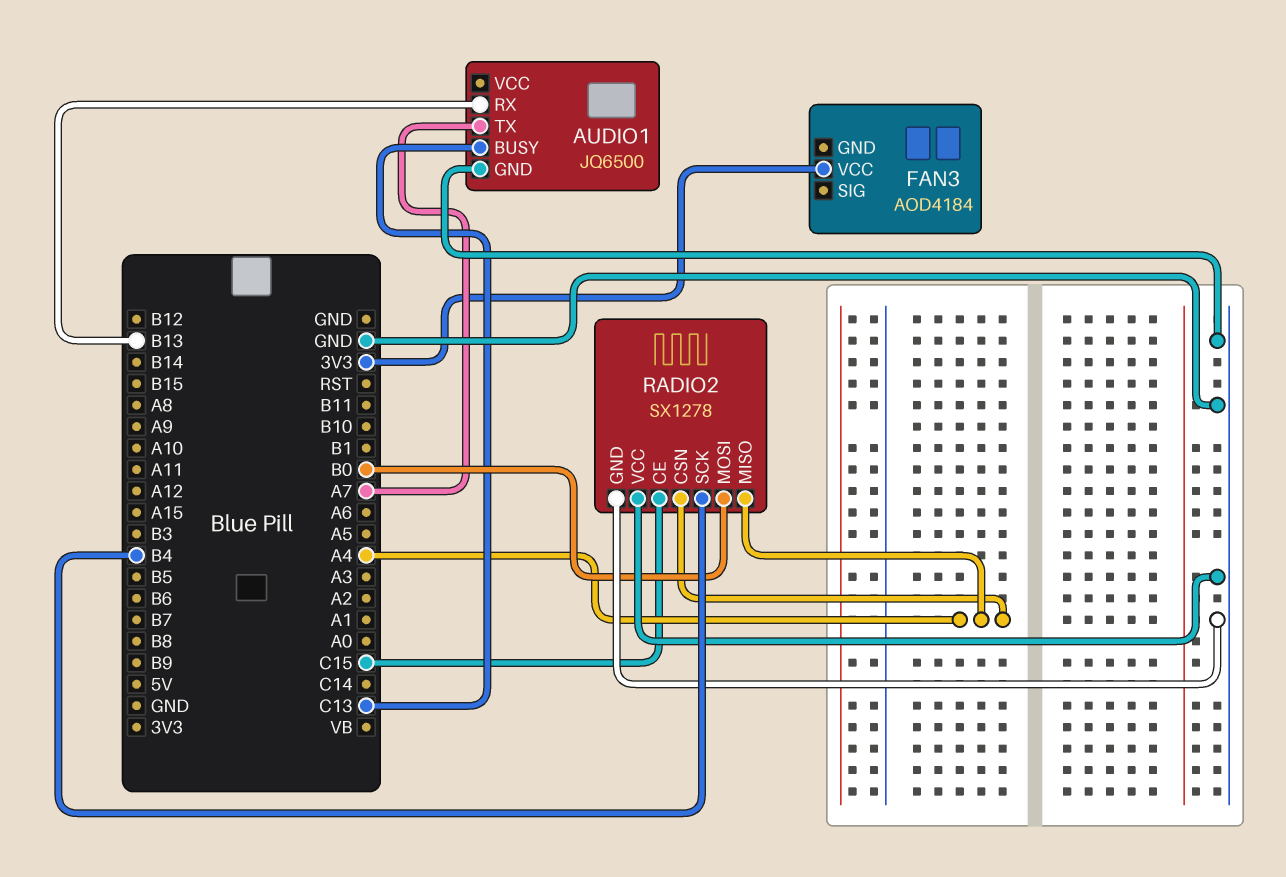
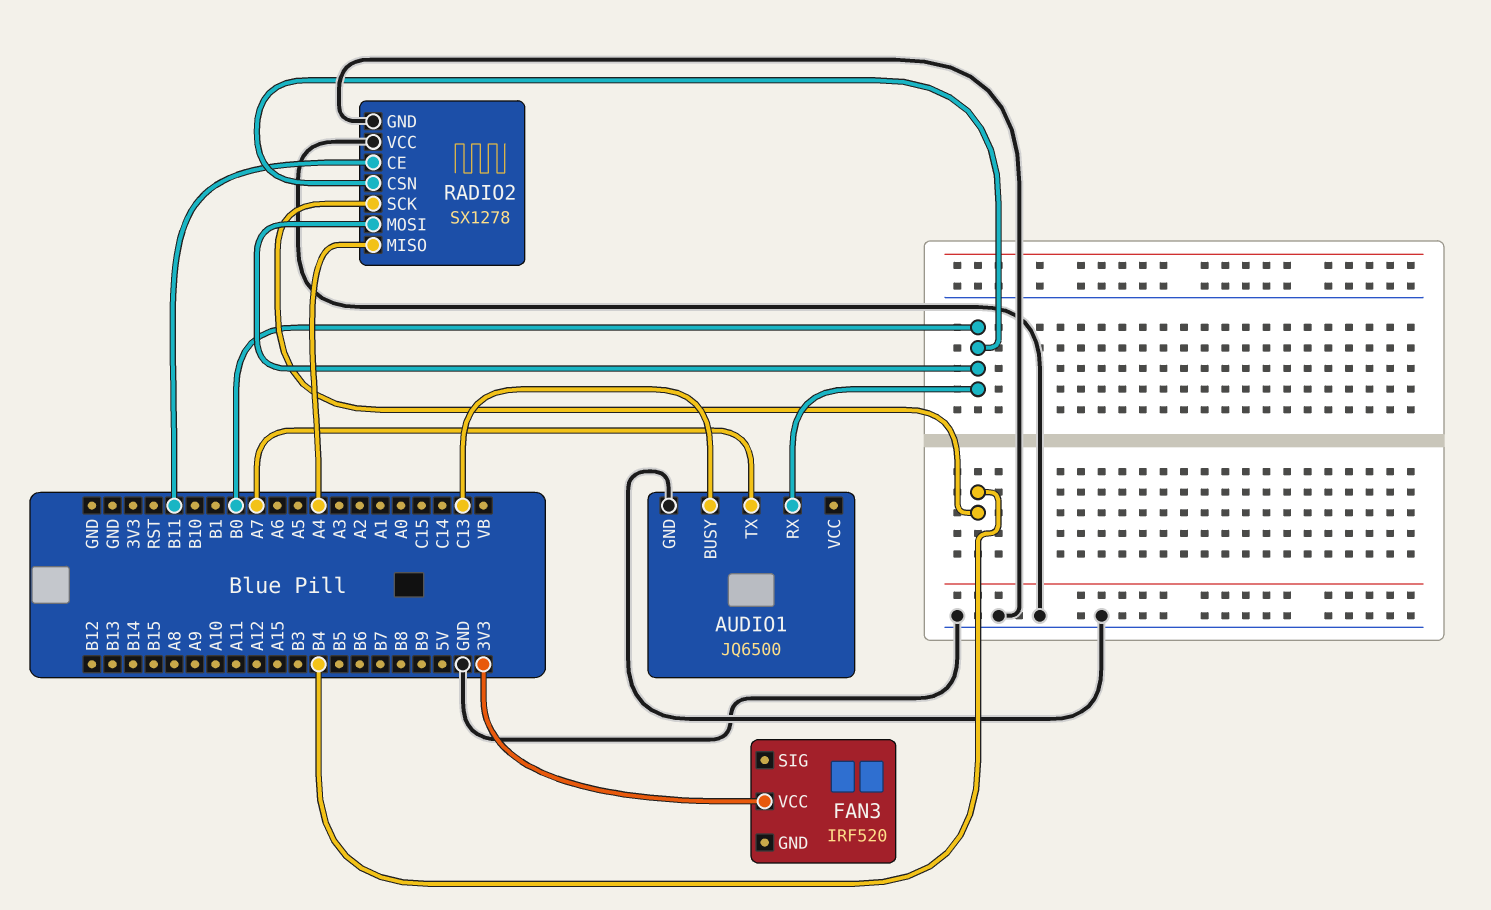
AUDIO1 pin RX: B13 -> B0
FAN3: AOD4184 -> IRF520
RADIO2 pin CE: C15 -> B11
RADIO2 pin CSN: A4 -> B0

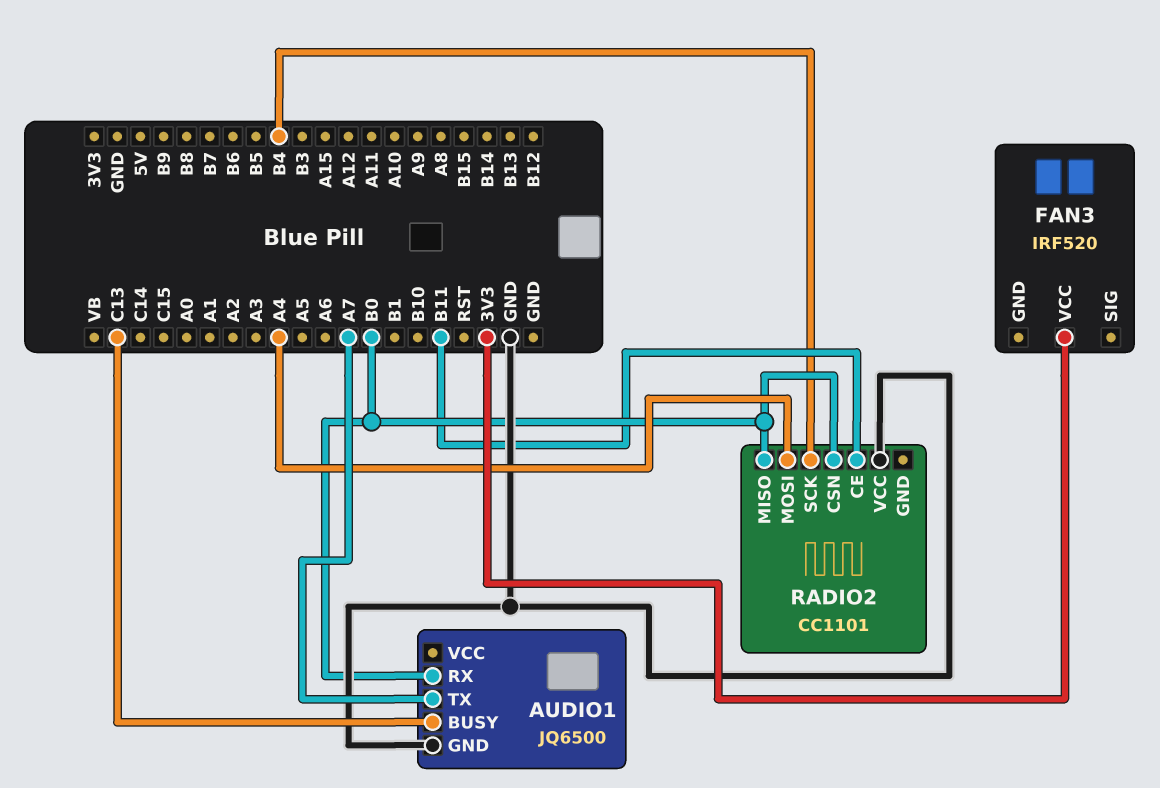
RADIO2: SX1278 -> CC1101
RADIO2 pin GND: GND -> none
RADIO2 pin MISO: A4 -> B0
RADIO2 pin MOSI: B0 -> A4

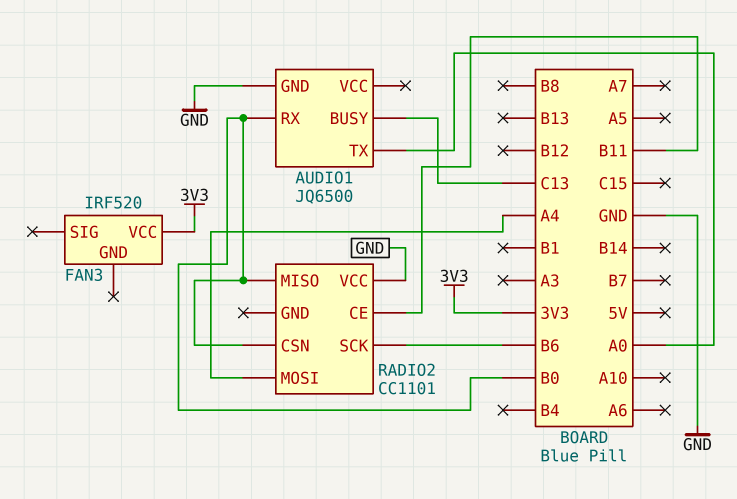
AUDIO1 pin TX: A7 -> A0
RADIO2 pin SCK: B4 -> B6

